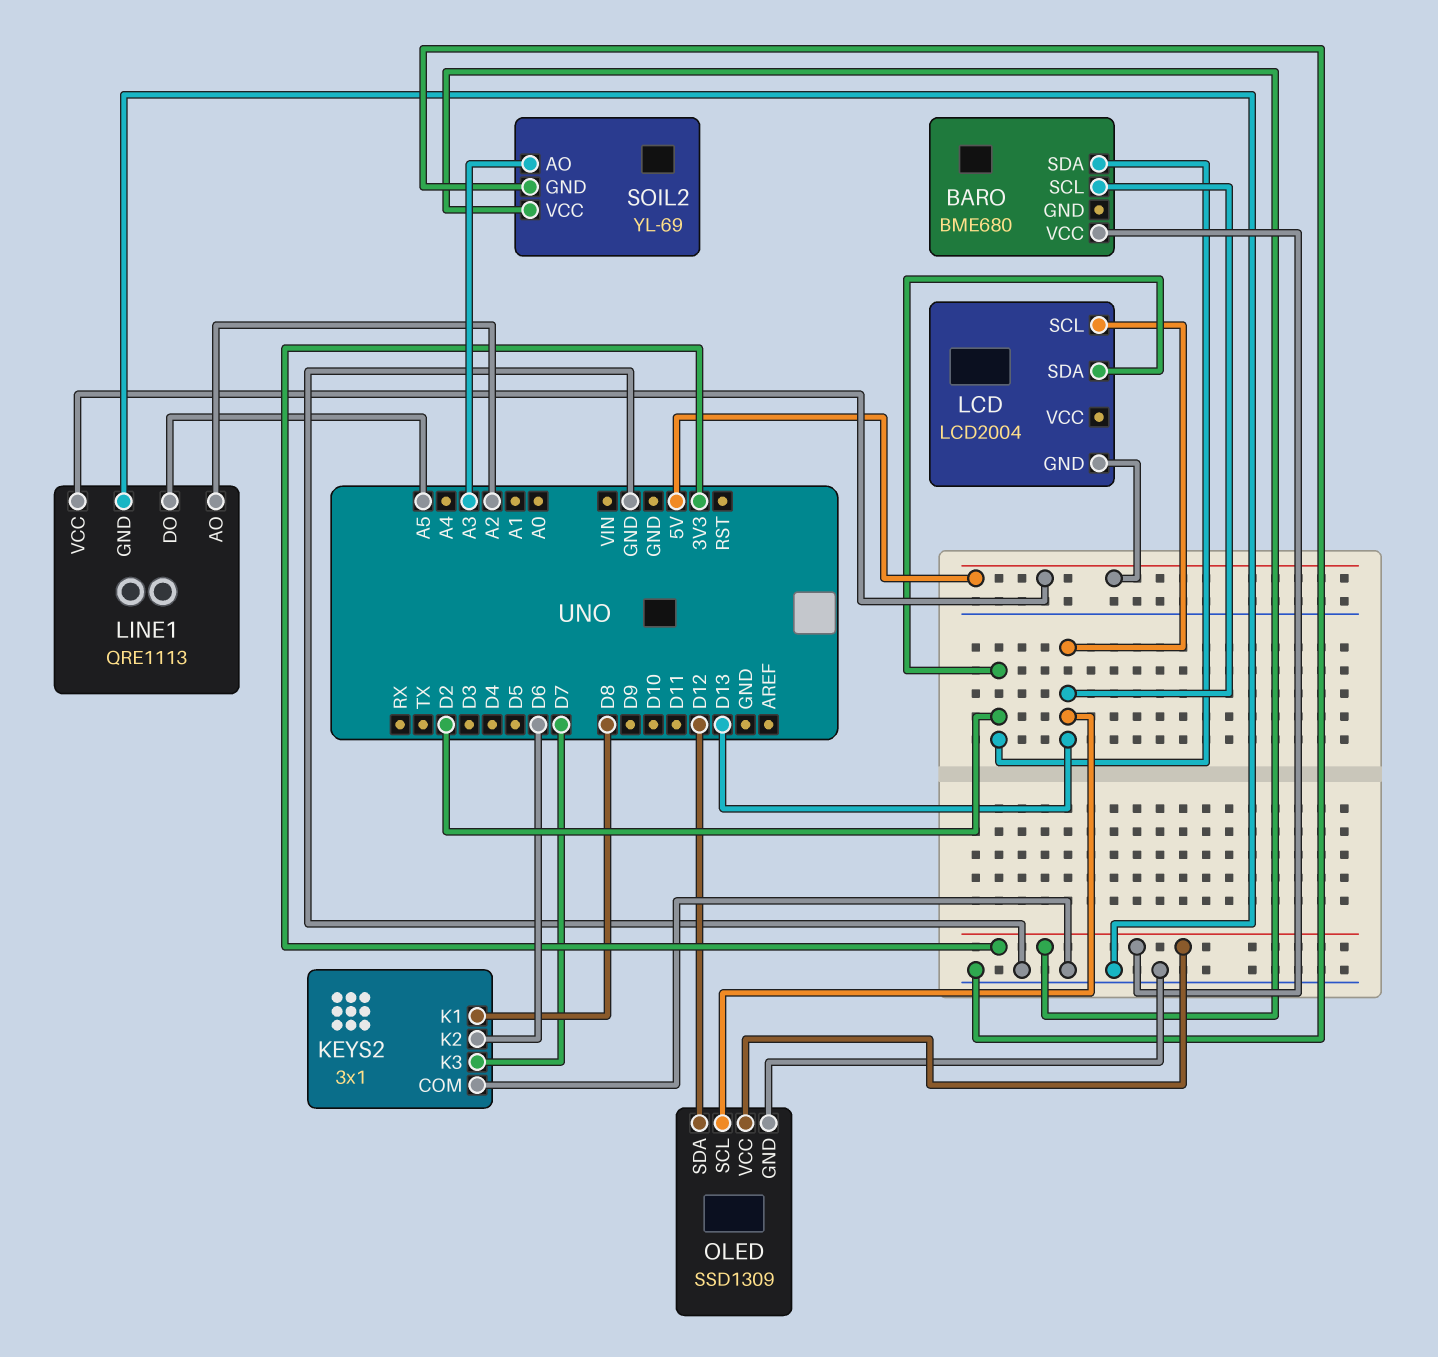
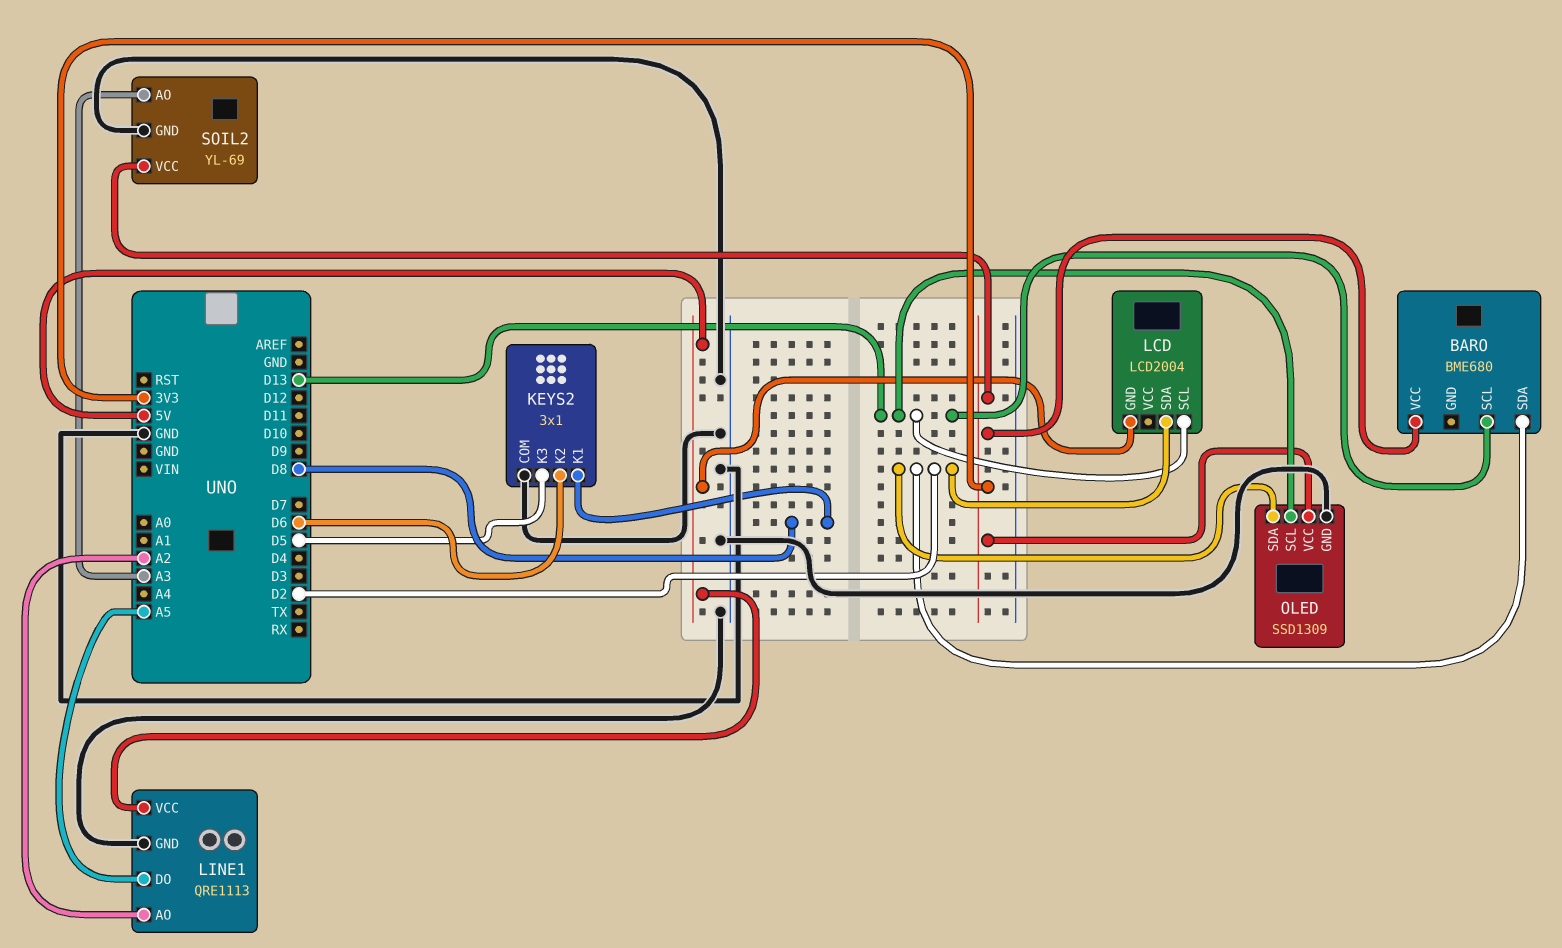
KEYS2 pin K3: D7 -> D5
OLED pin SDA: D12 -> D2

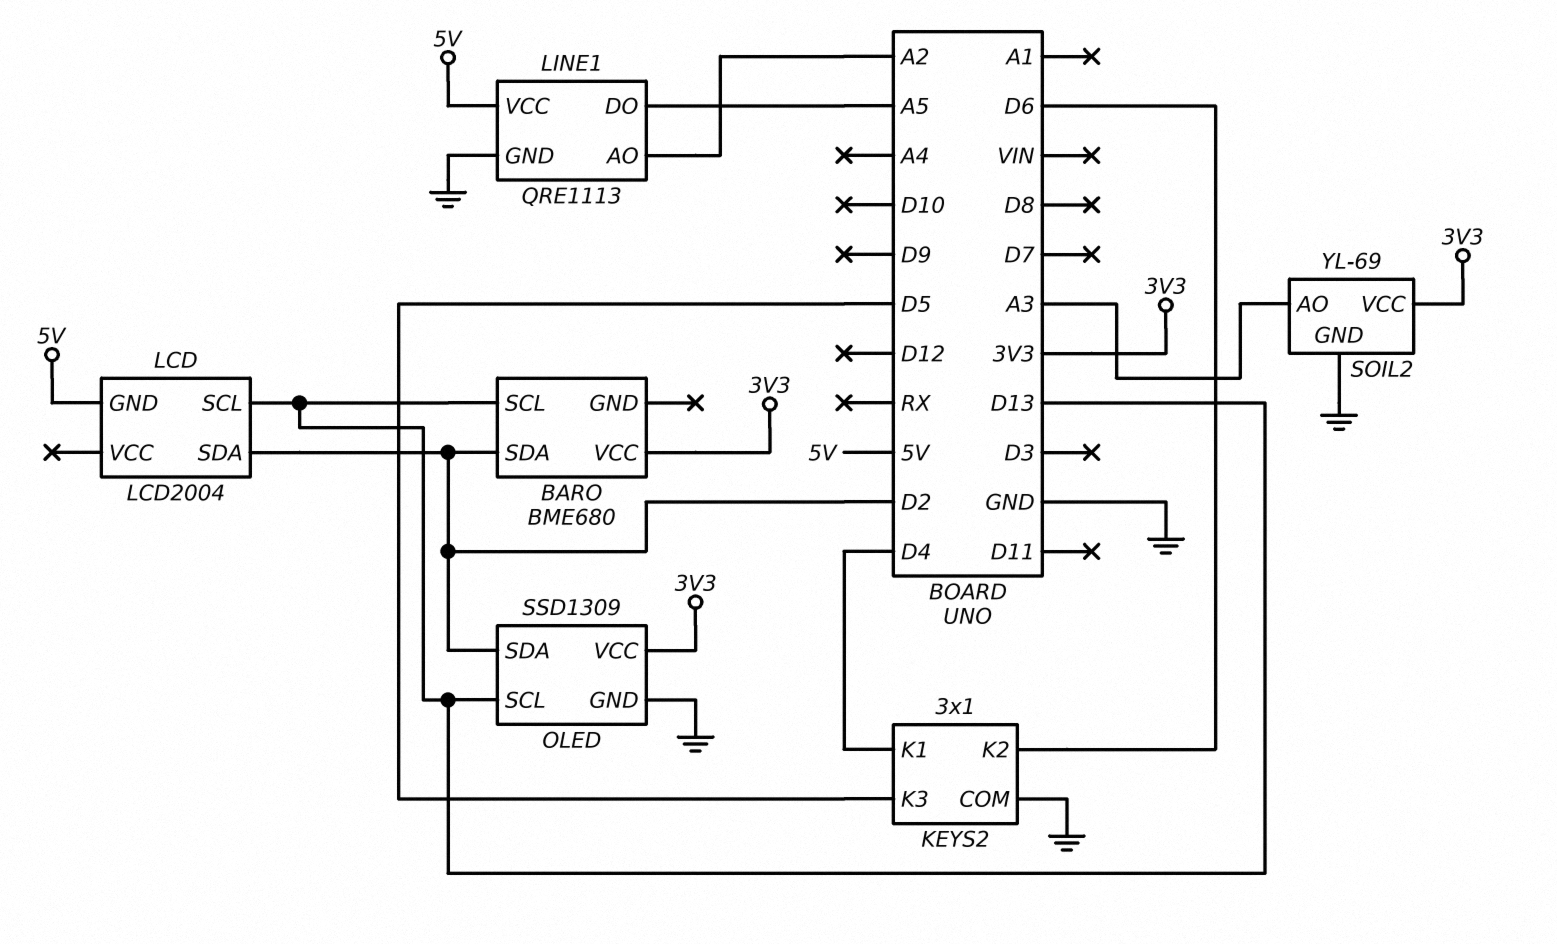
KEYS2 pin K1: D8 -> D4

